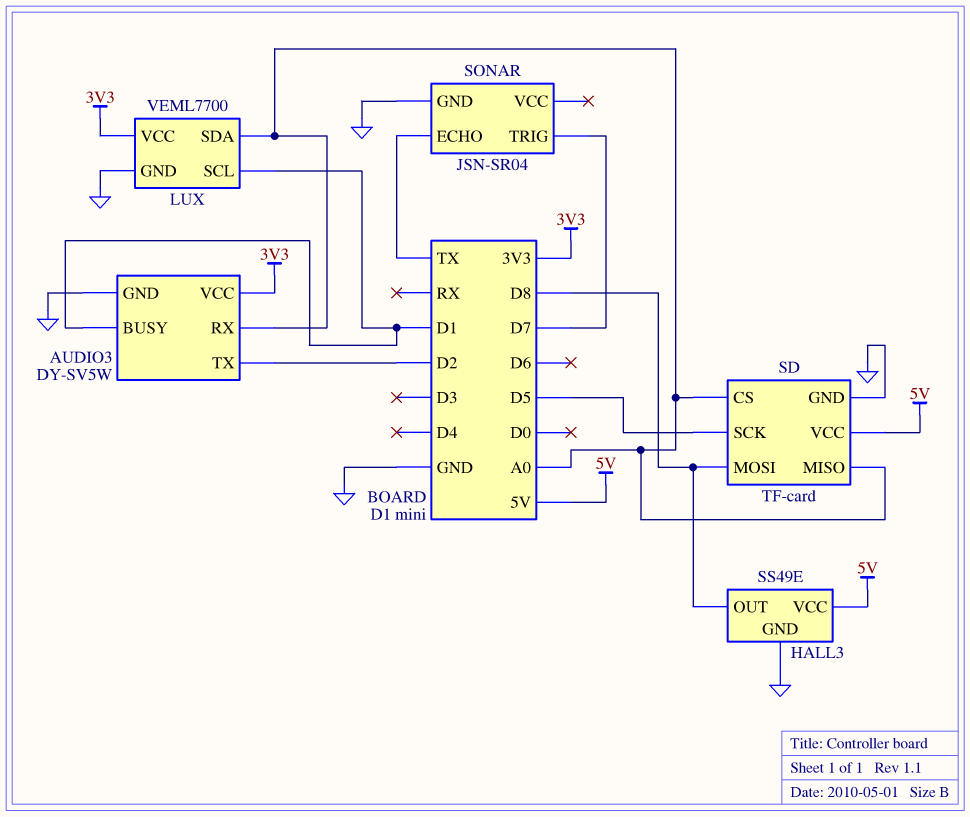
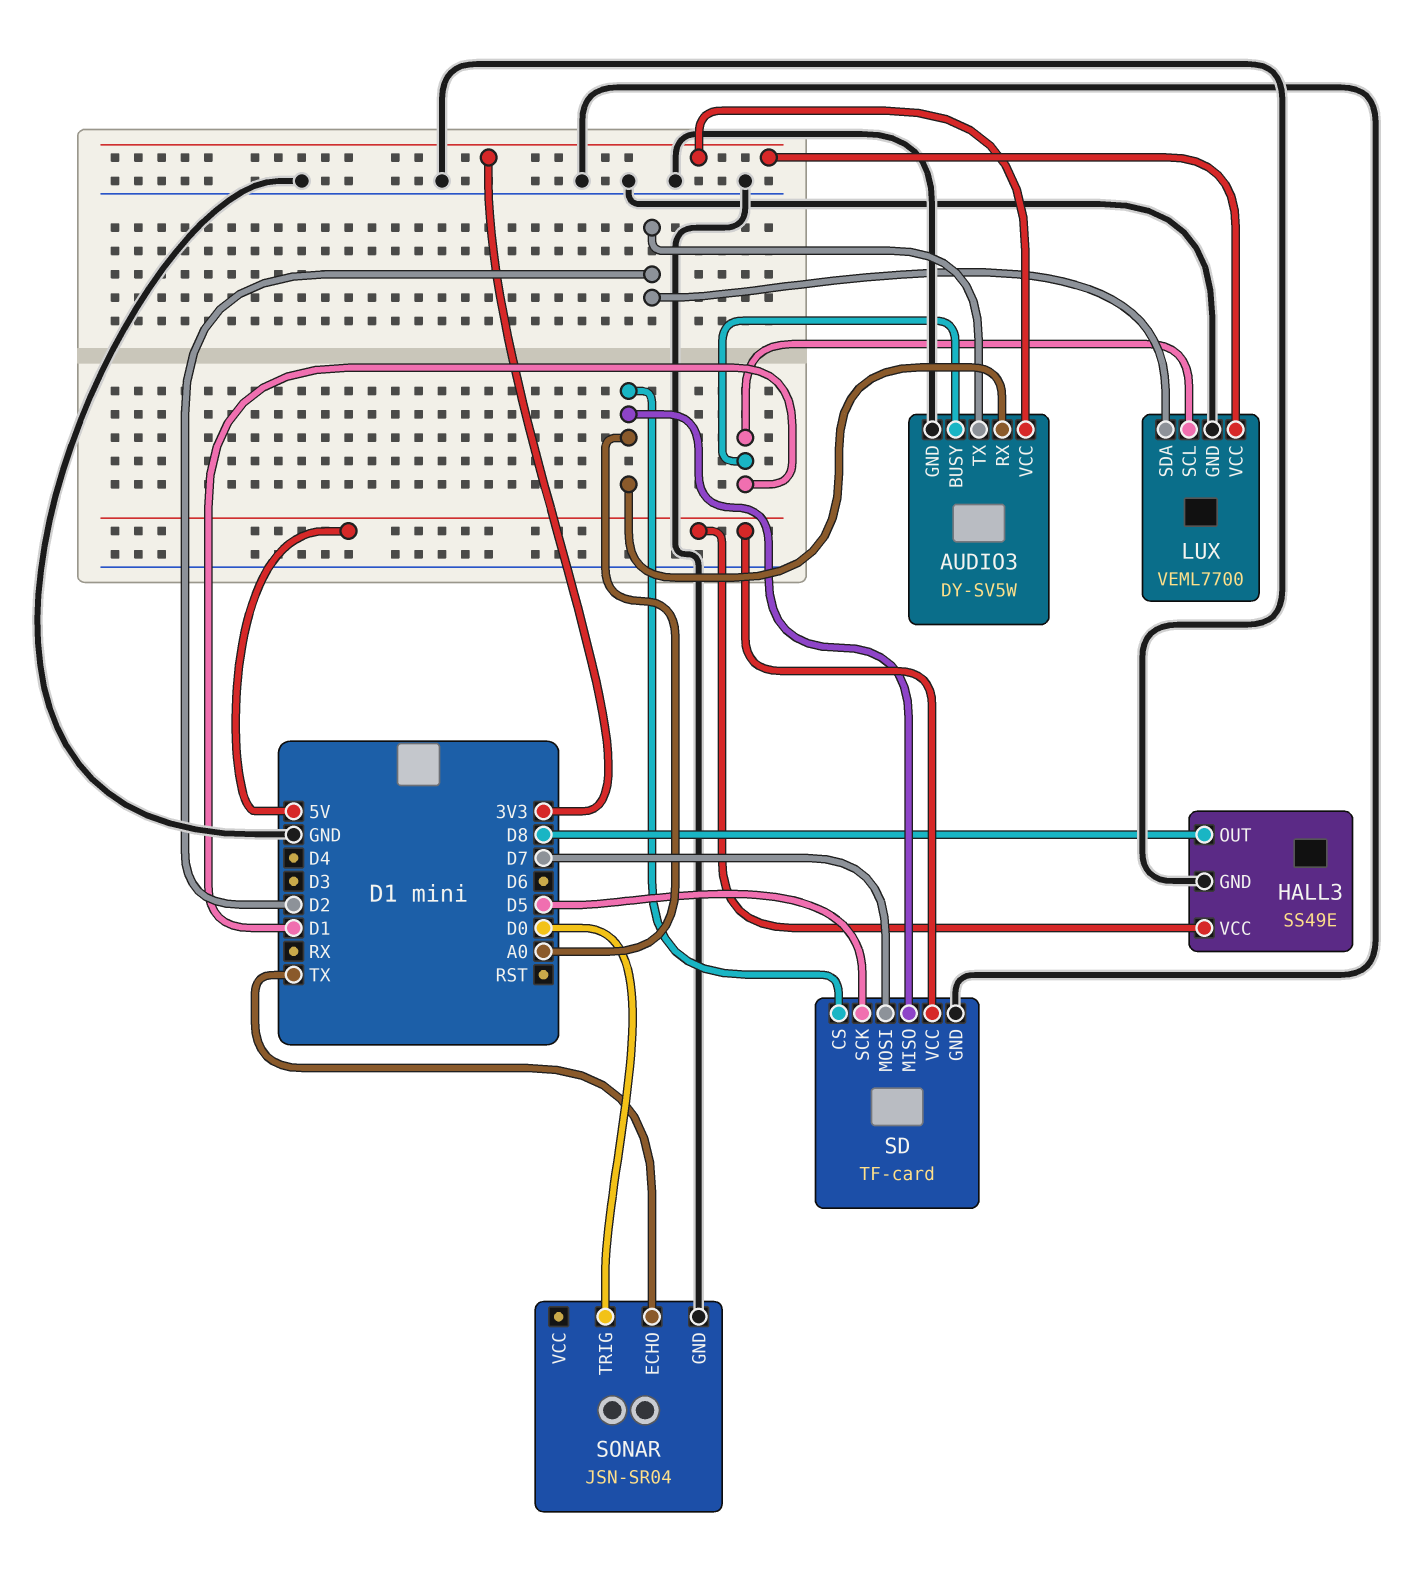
LUX pin SDA: A0 -> D2
SD pin MOSI: D8 -> D7
SONAR pin TRIG: D7 -> D0

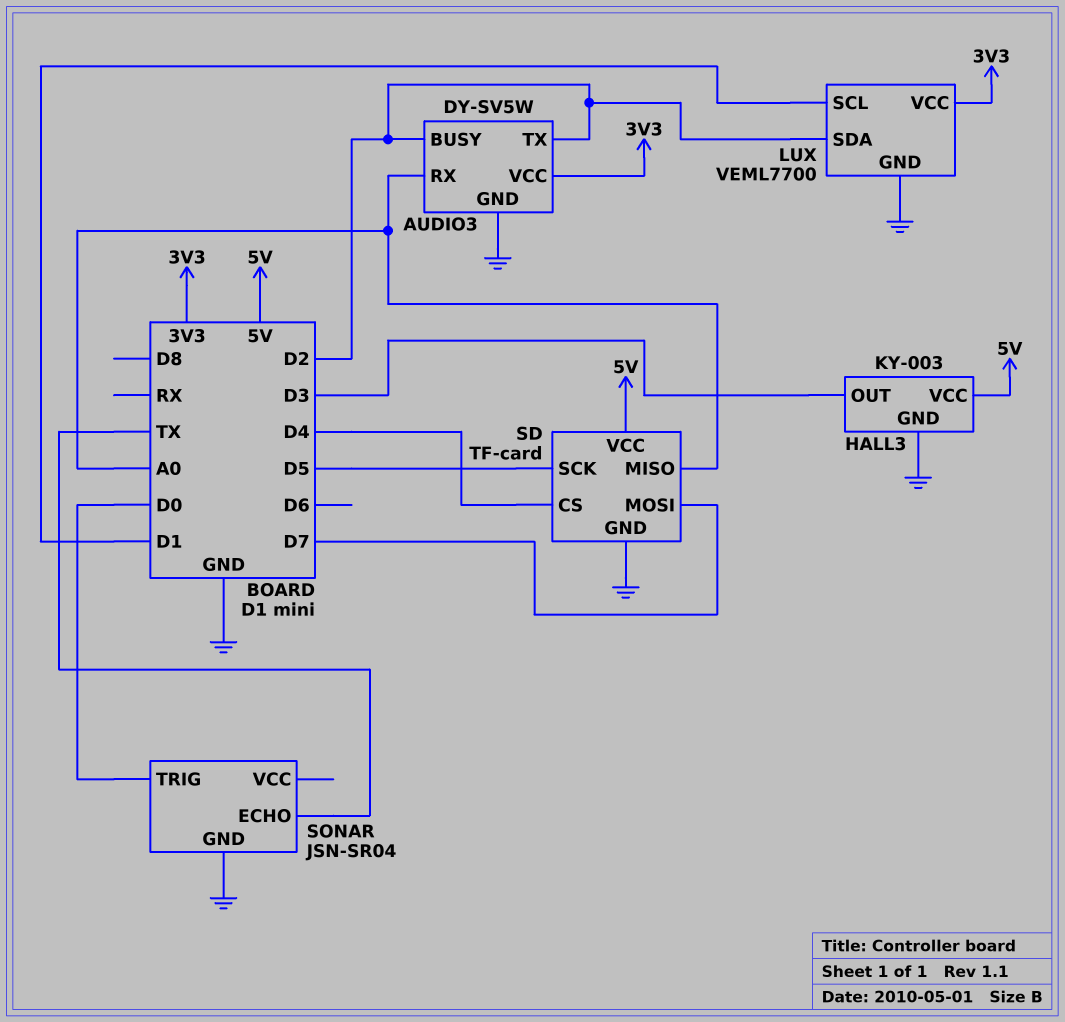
AUDIO3 pin BUSY: D1 -> D2
HALL3: SS49E -> KY-003
HALL3 pin OUT: D8 -> D3
SD pin CS: A0 -> D4

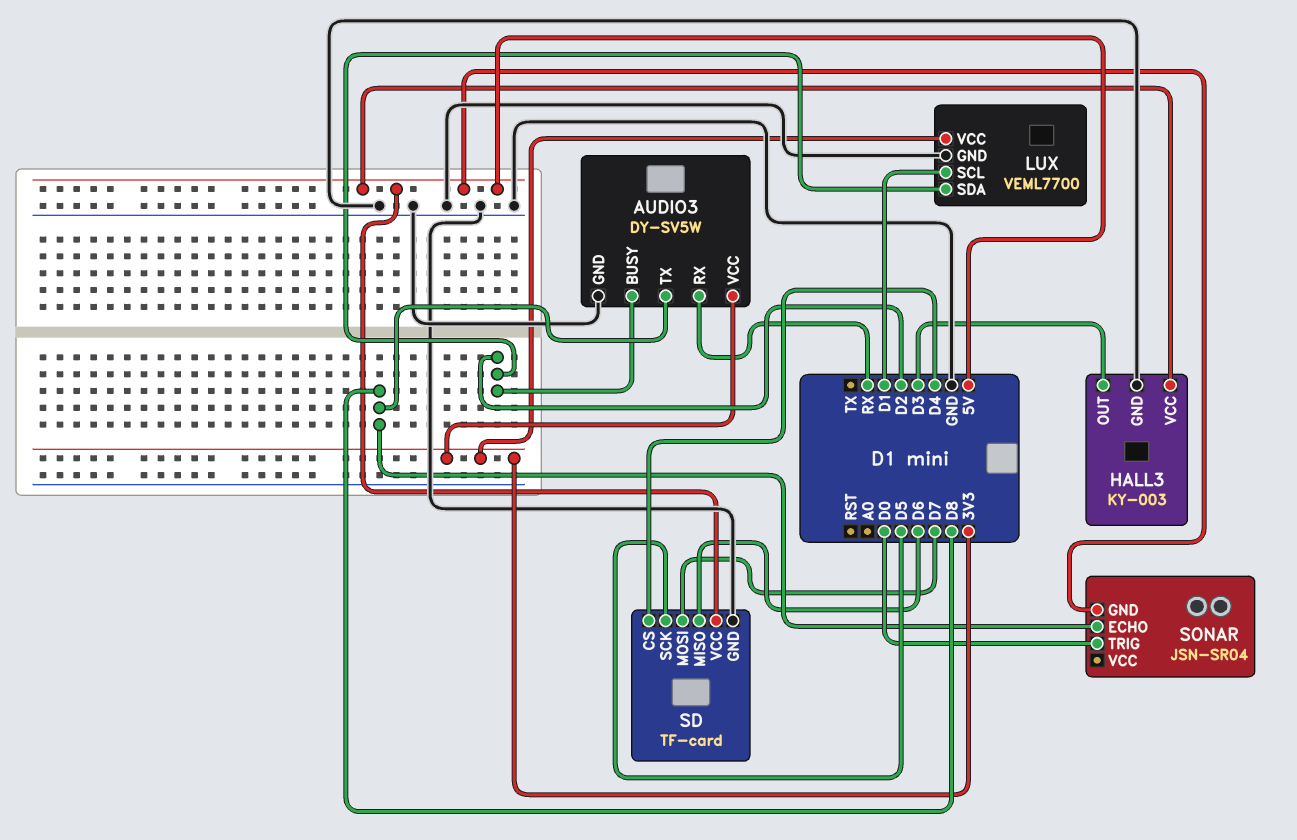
AUDIO3 pin RX: A0 -> RX
AUDIO3 pin TX: D2 -> D8
SD pin MISO: A0 -> D6
SONAR pin ECHO: TX -> D8
SONAR pin GND: GND -> 5V

